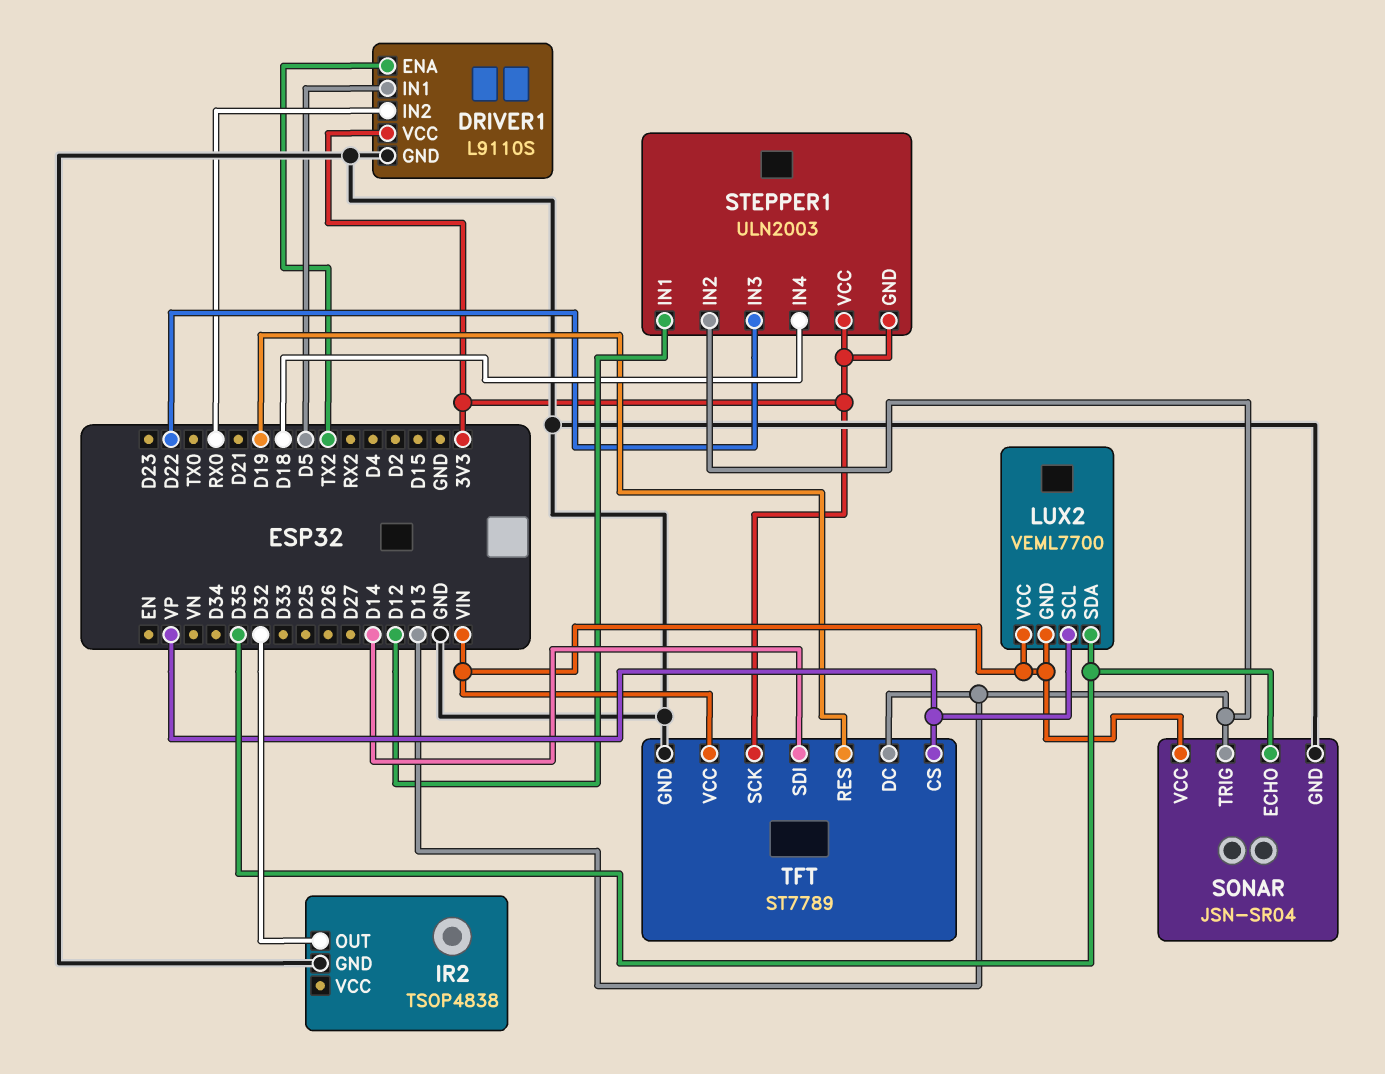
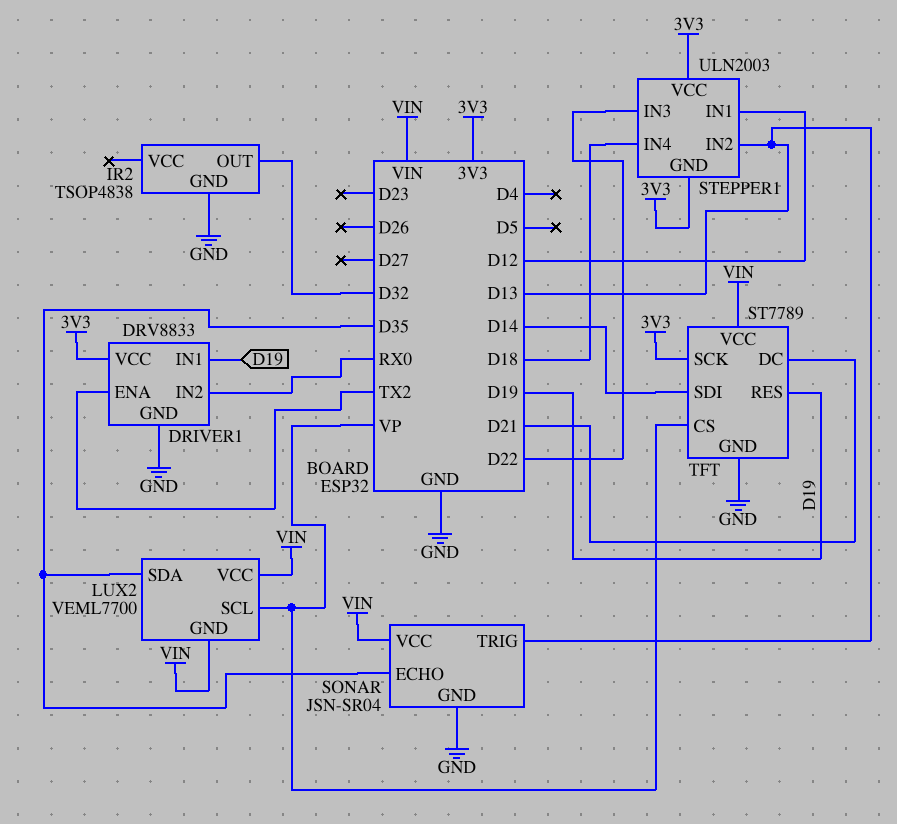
DRIVER1: L9110S -> DRV8833
DRIVER1 pin IN1: D5 -> D19
TFT pin DC: D13 -> D21

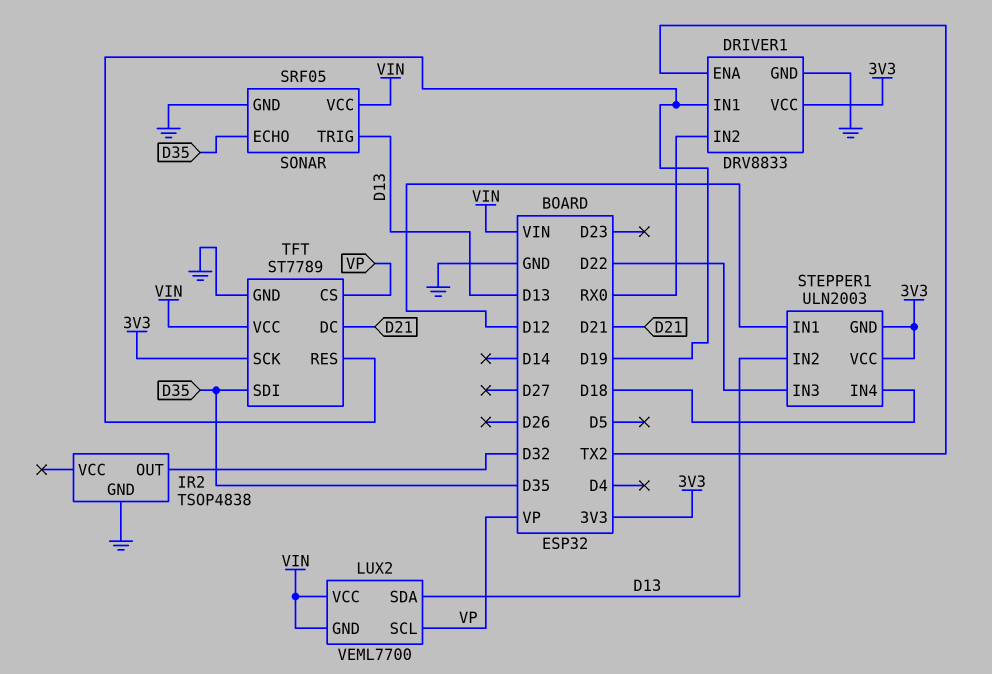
LUX2 pin SDA: D35 -> D13
SONAR: JSN-SR04 -> SRF05
TFT pin SDI: D14 -> D35

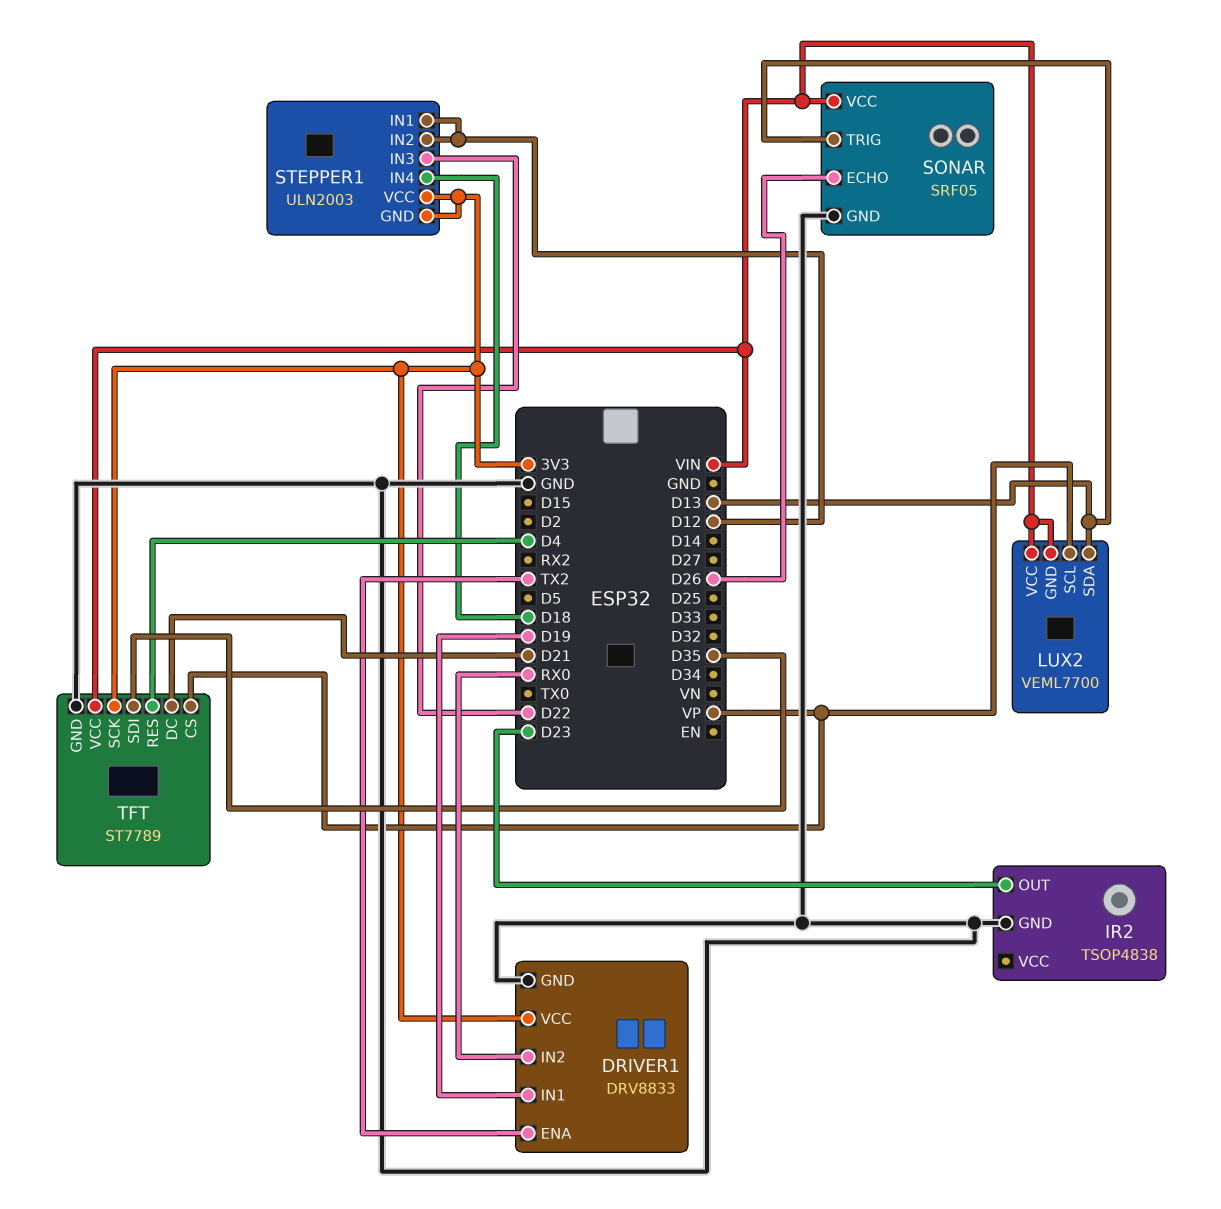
IR2 pin OUT: D32 -> D23
SONAR pin ECHO: D35 -> D26
STEPPER1 pin IN2: D13 -> D12
TFT pin RES: D19 -> D4

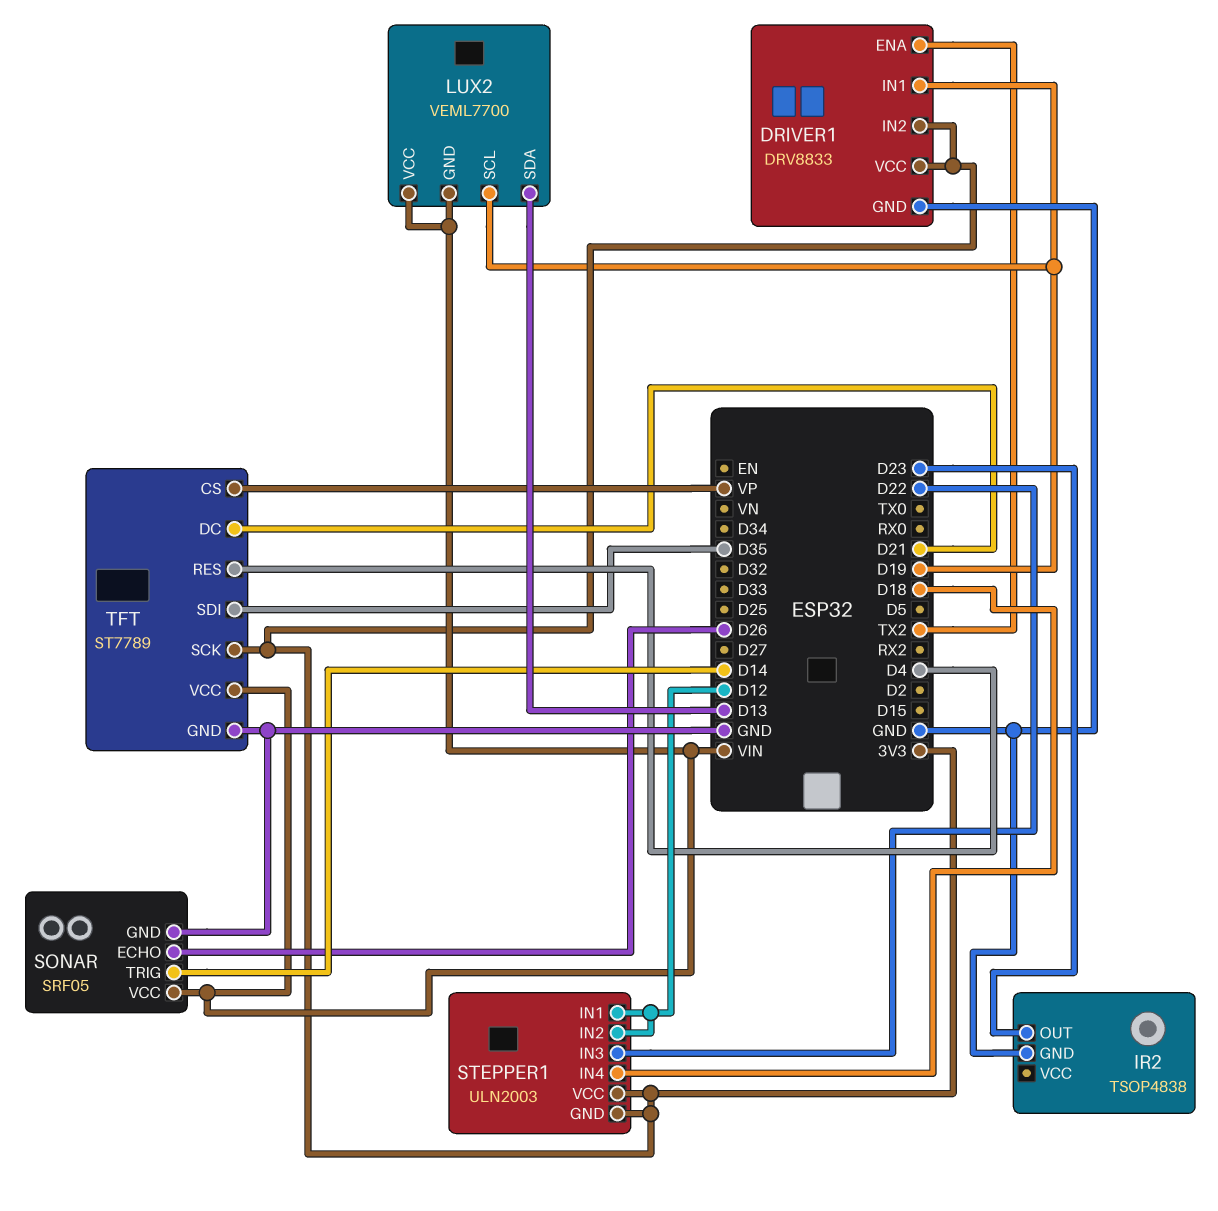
DRIVER1 pin IN2: RX0 -> 3V3
LUX2 pin SCL: VP -> D19
SONAR pin TRIG: D13 -> D14

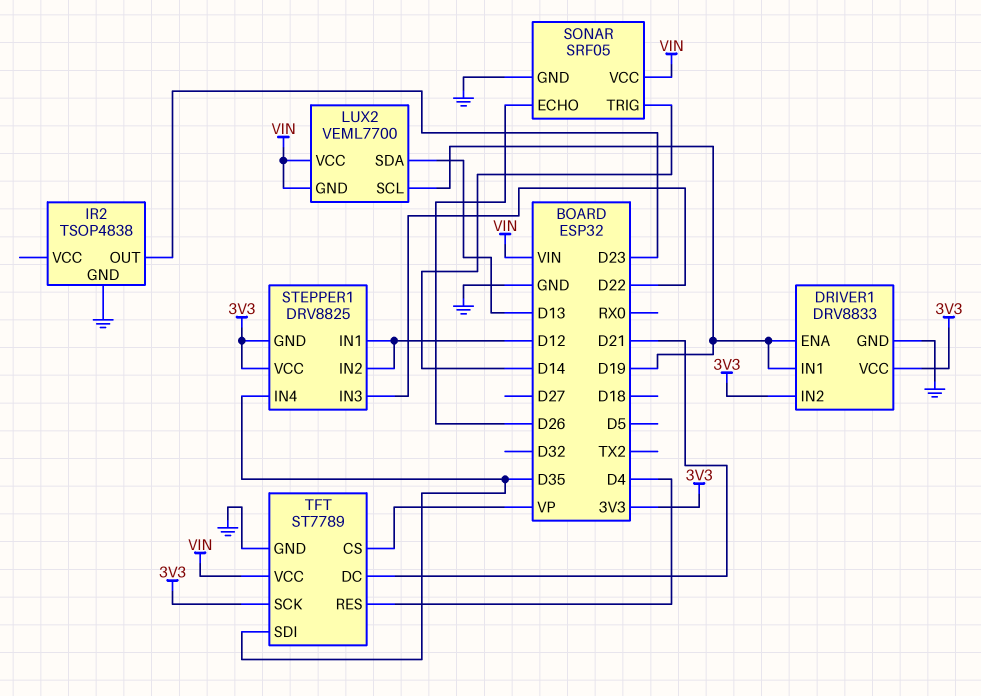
DRIVER1 pin ENA: TX2 -> D19
STEPPER1: ULN2003 -> DRV8825
STEPPER1 pin IN4: D18 -> D35

